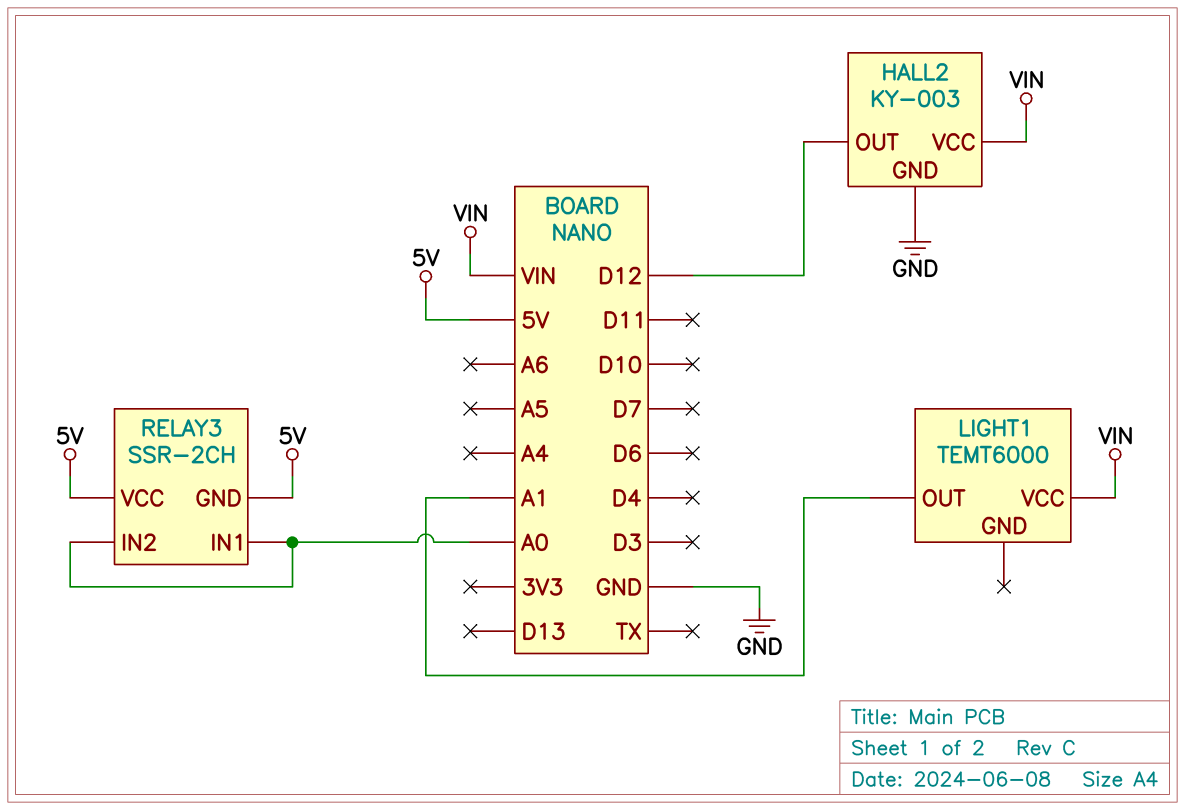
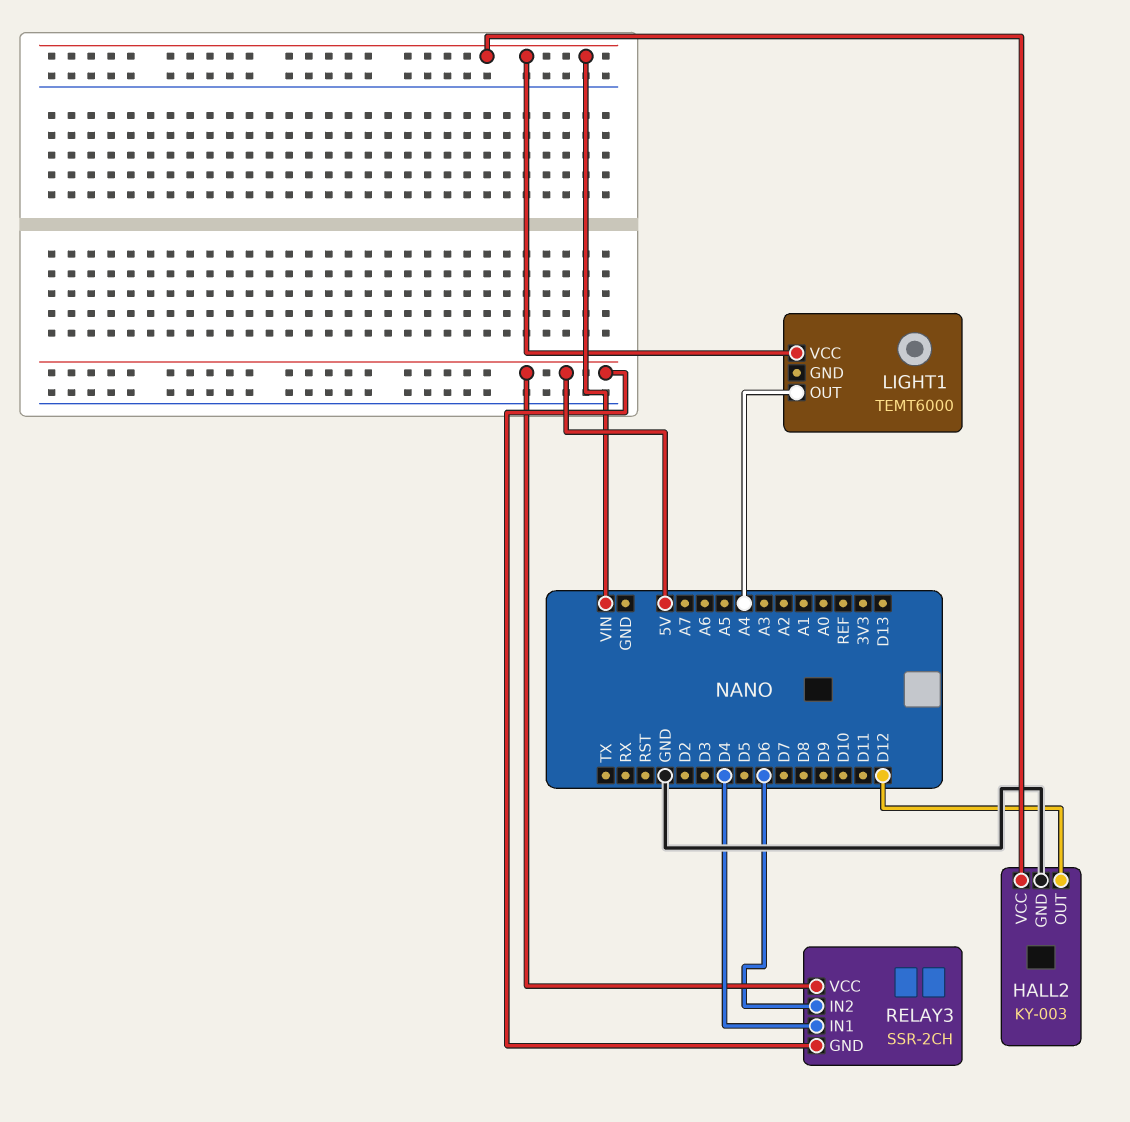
LIGHT1 pin OUT: A1 -> A4
RELAY3 pin IN1: A0 -> D4
RELAY3 pin IN2: A0 -> D6

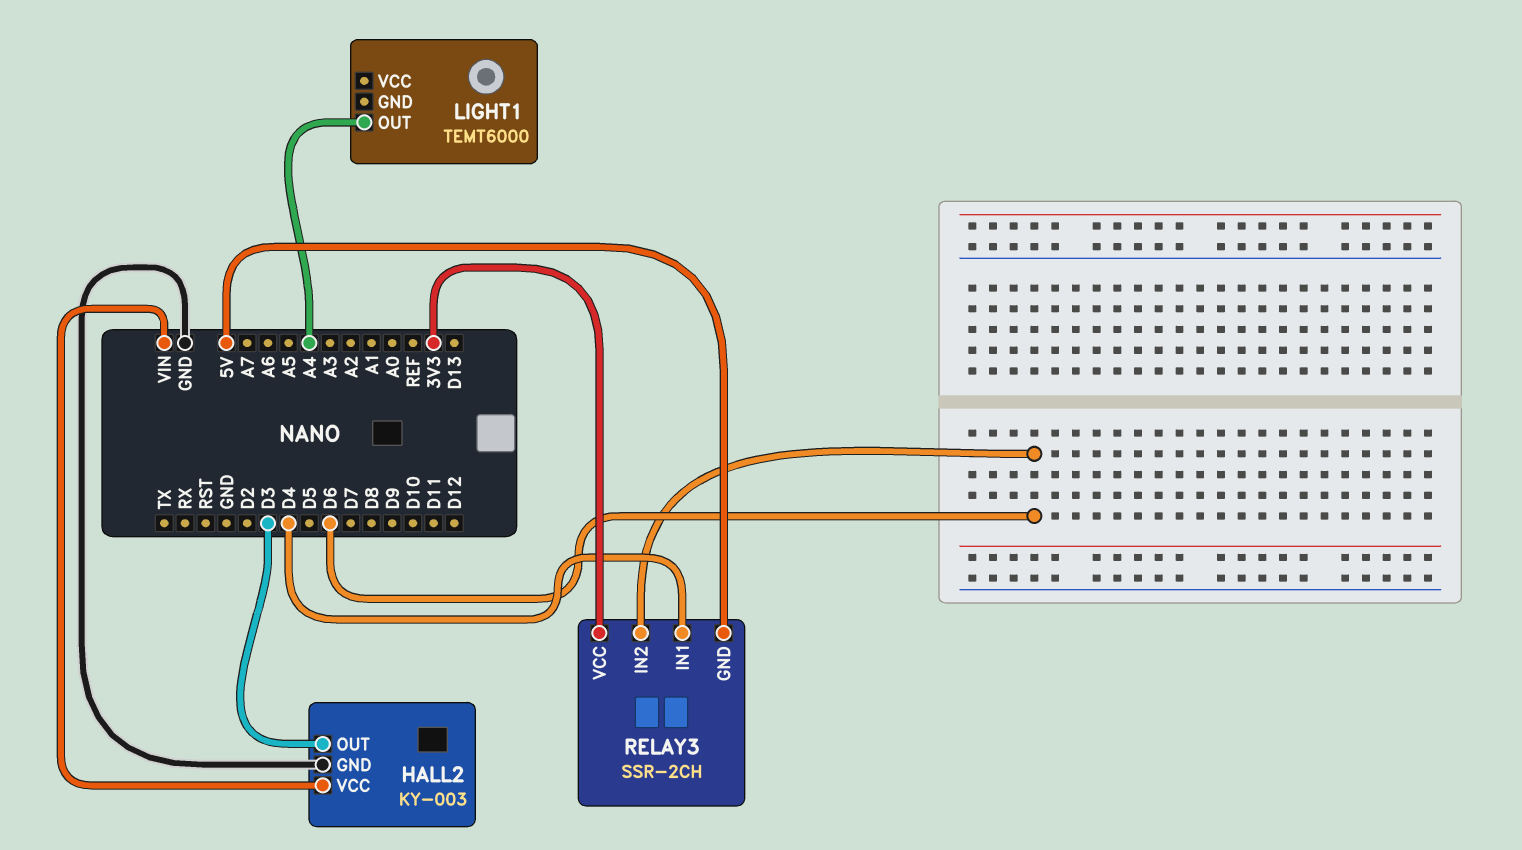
HALL2 pin OUT: D12 -> D3
LIGHT1 pin VCC: VIN -> none
RELAY3 pin VCC: 5V -> 3V3

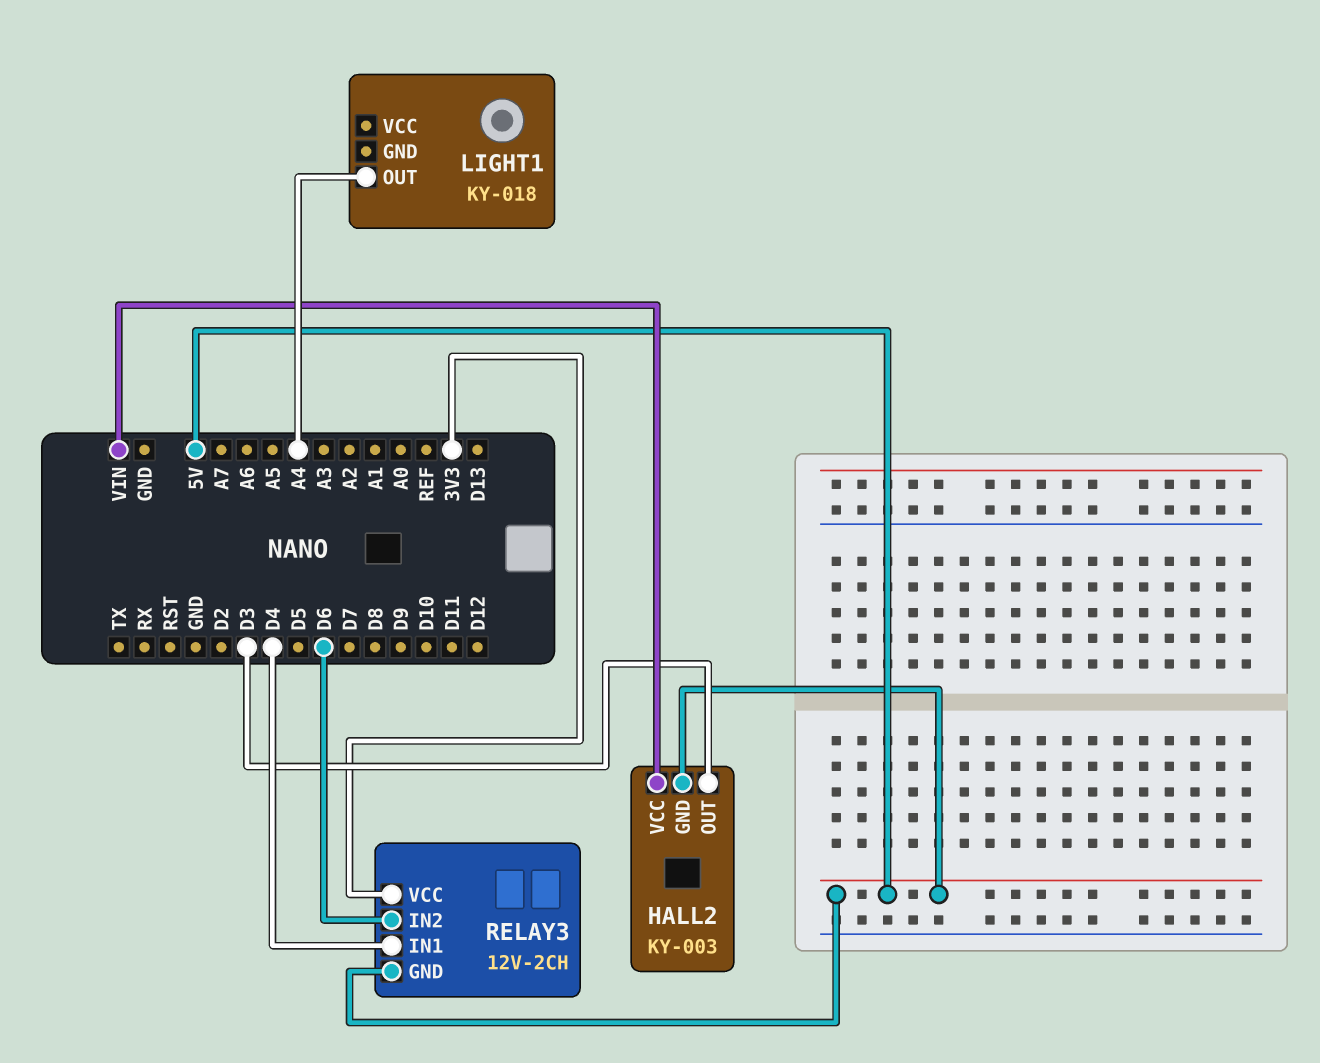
HALL2 pin GND: GND -> 5V
LIGHT1: TEMT6000 -> KY-018
RELAY3: SSR-2CH -> 12V-2CH

